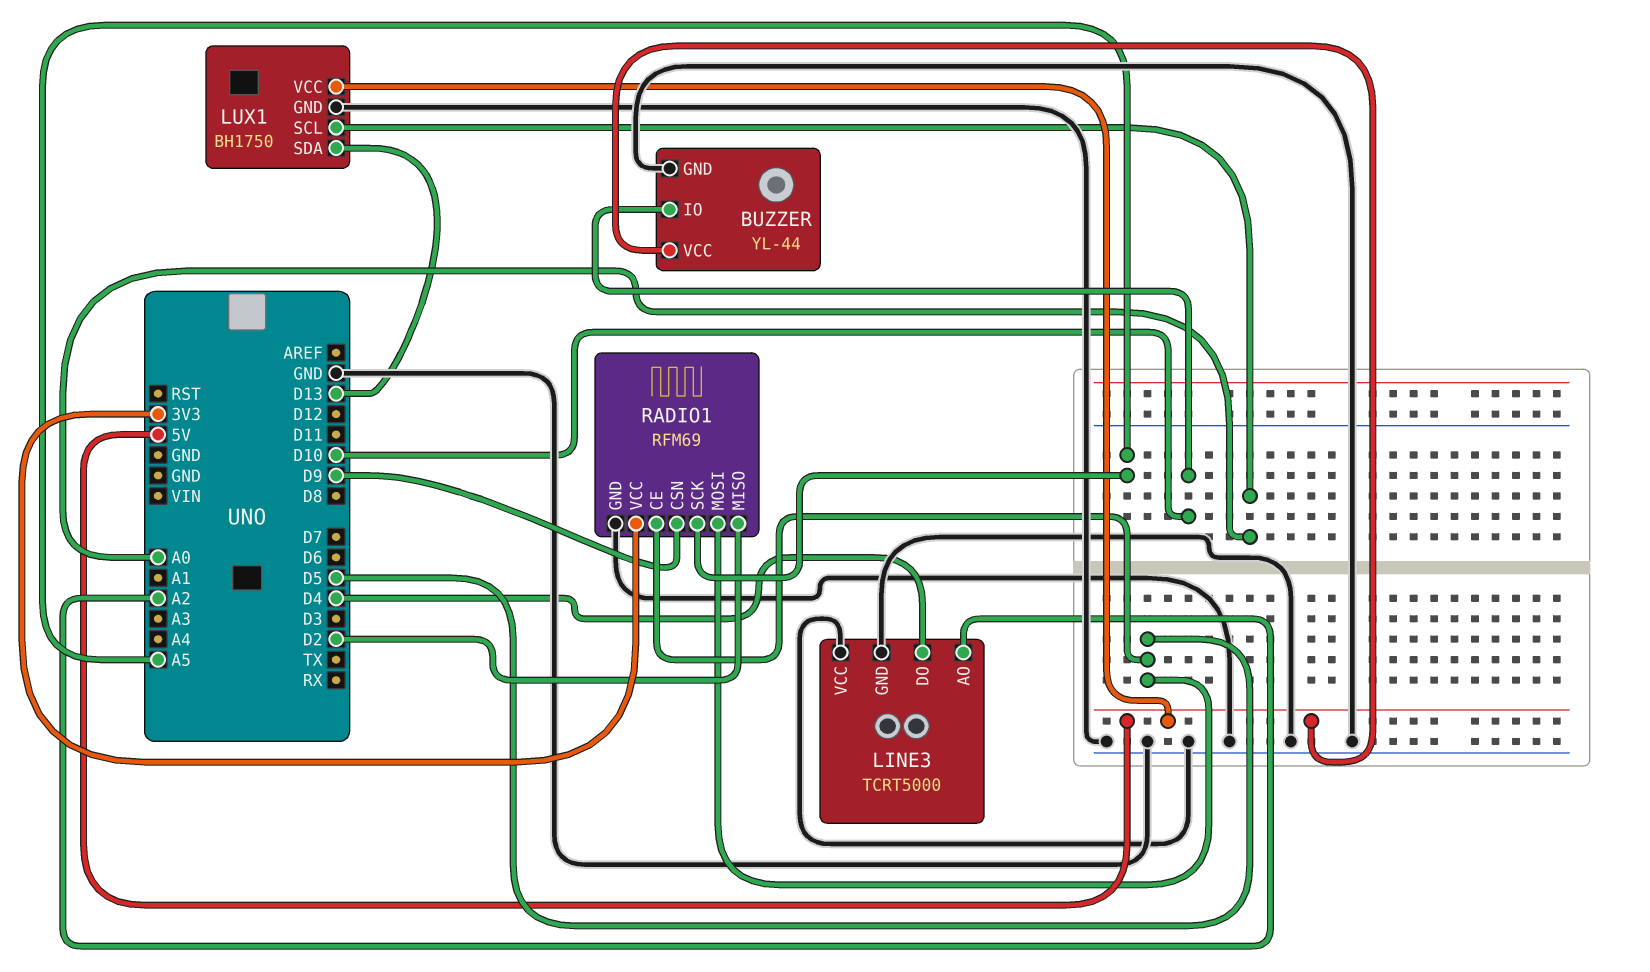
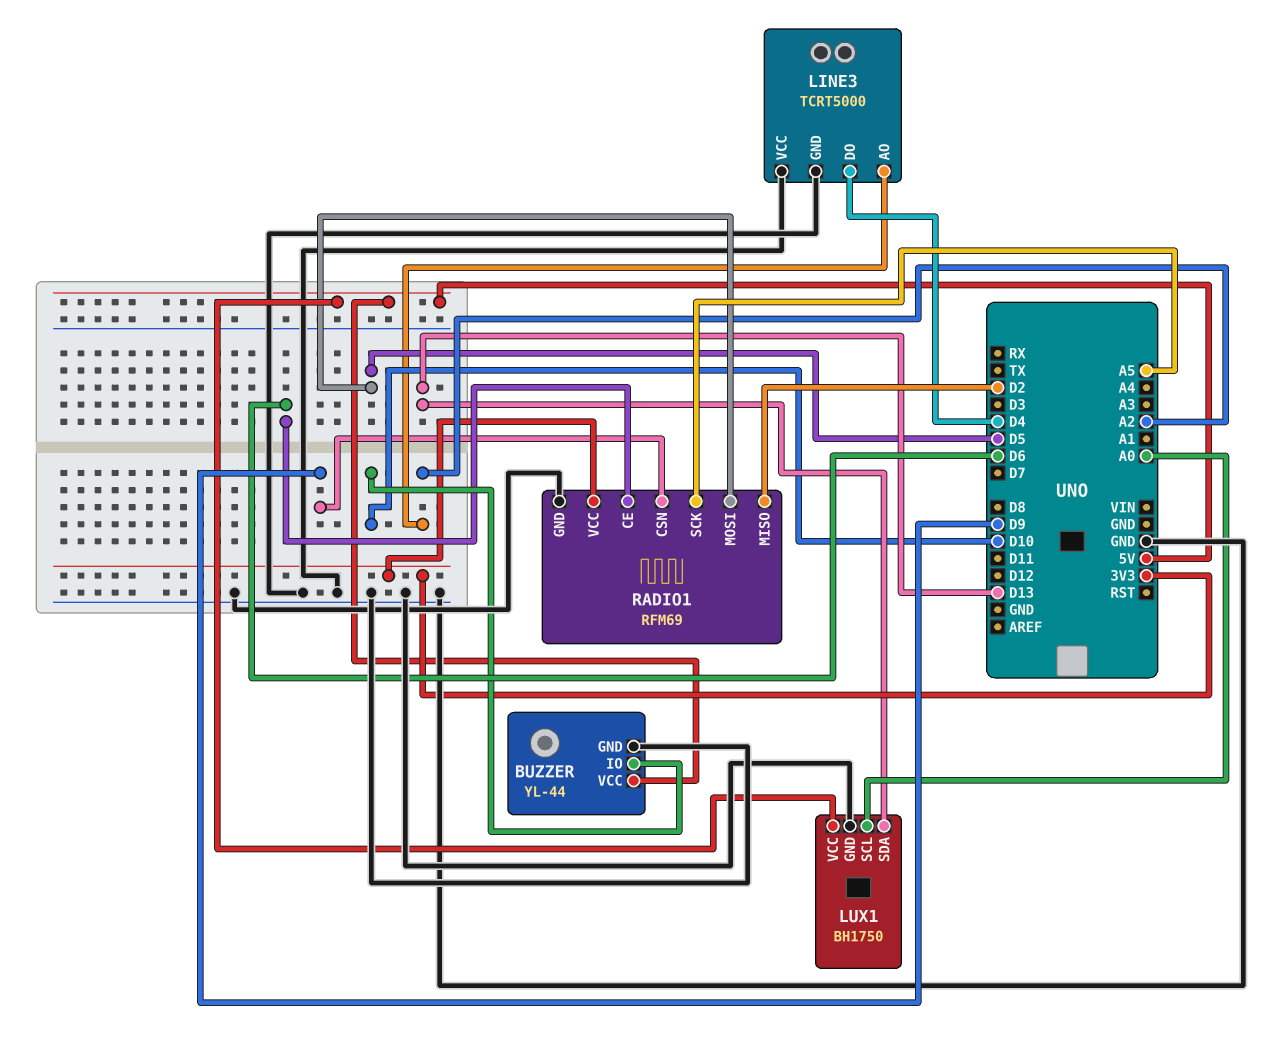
RADIO1 pin CE: D5 -> D6

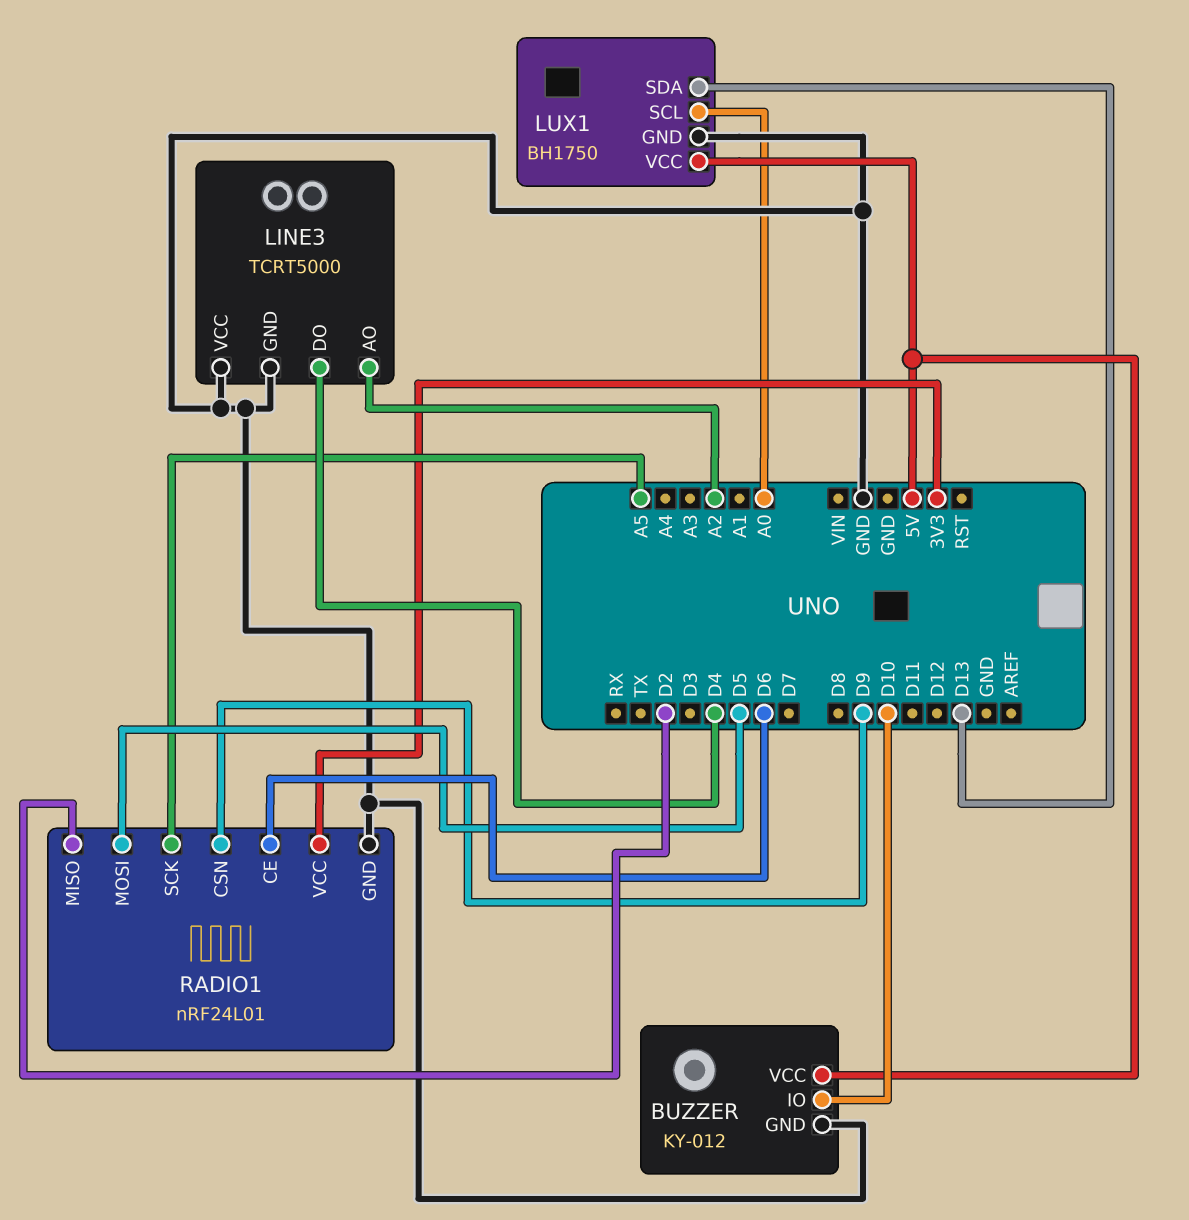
BUZZER: YL-44 -> KY-012
RADIO1: RFM69 -> nRF24L01

